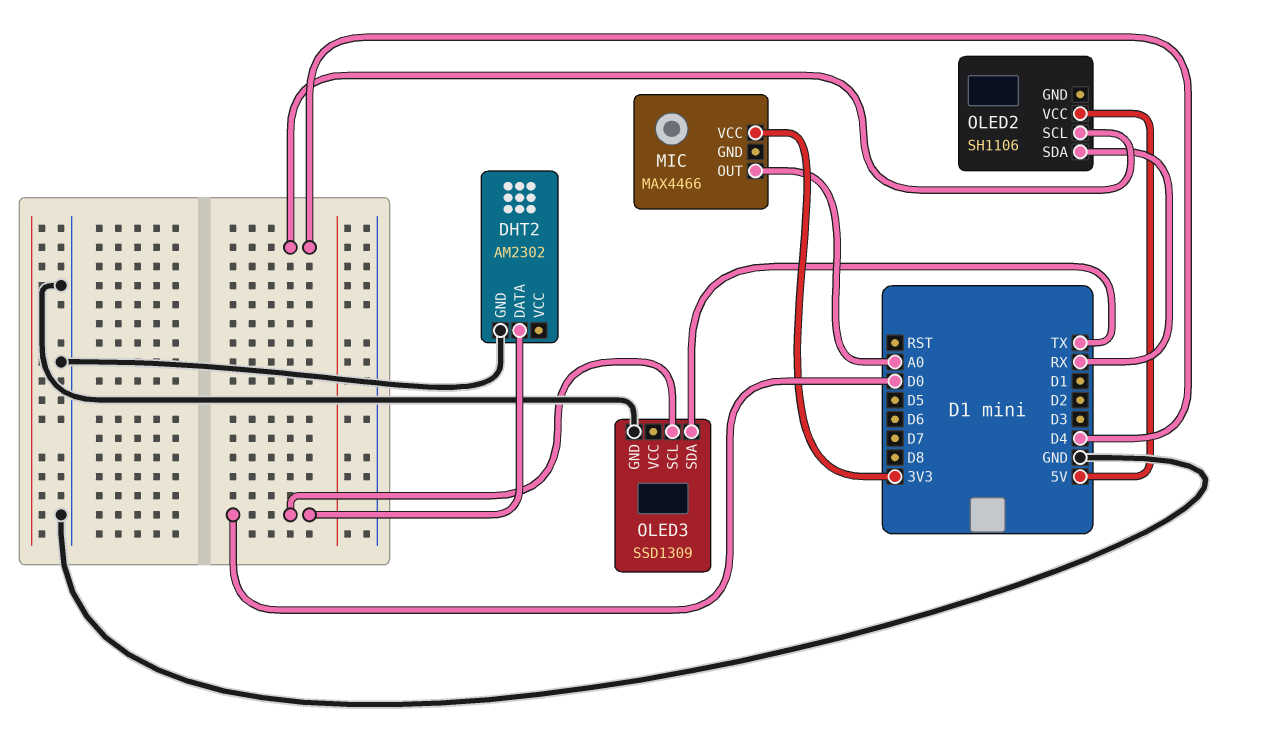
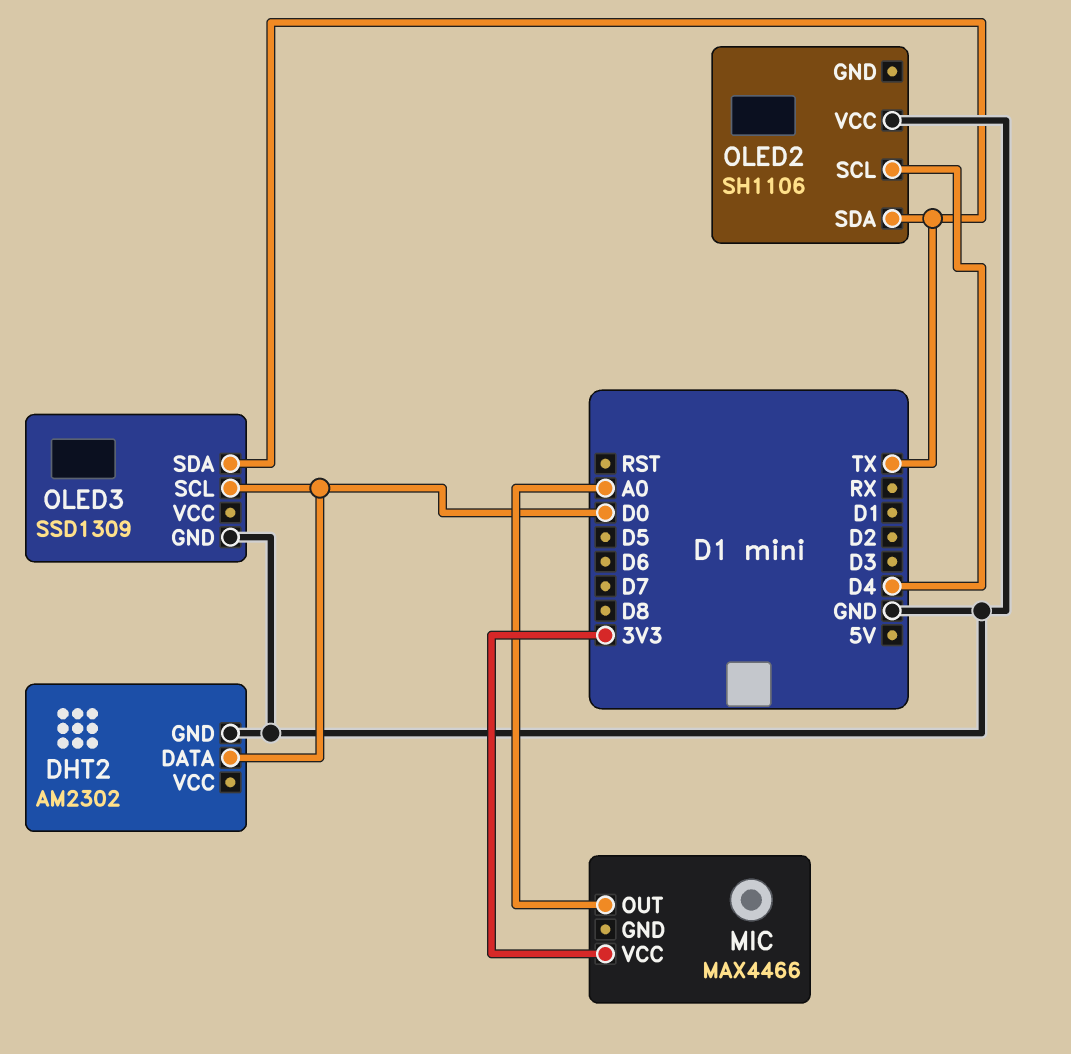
OLED2 pin SDA: RX -> TX
OLED2 pin VCC: 5V -> GND

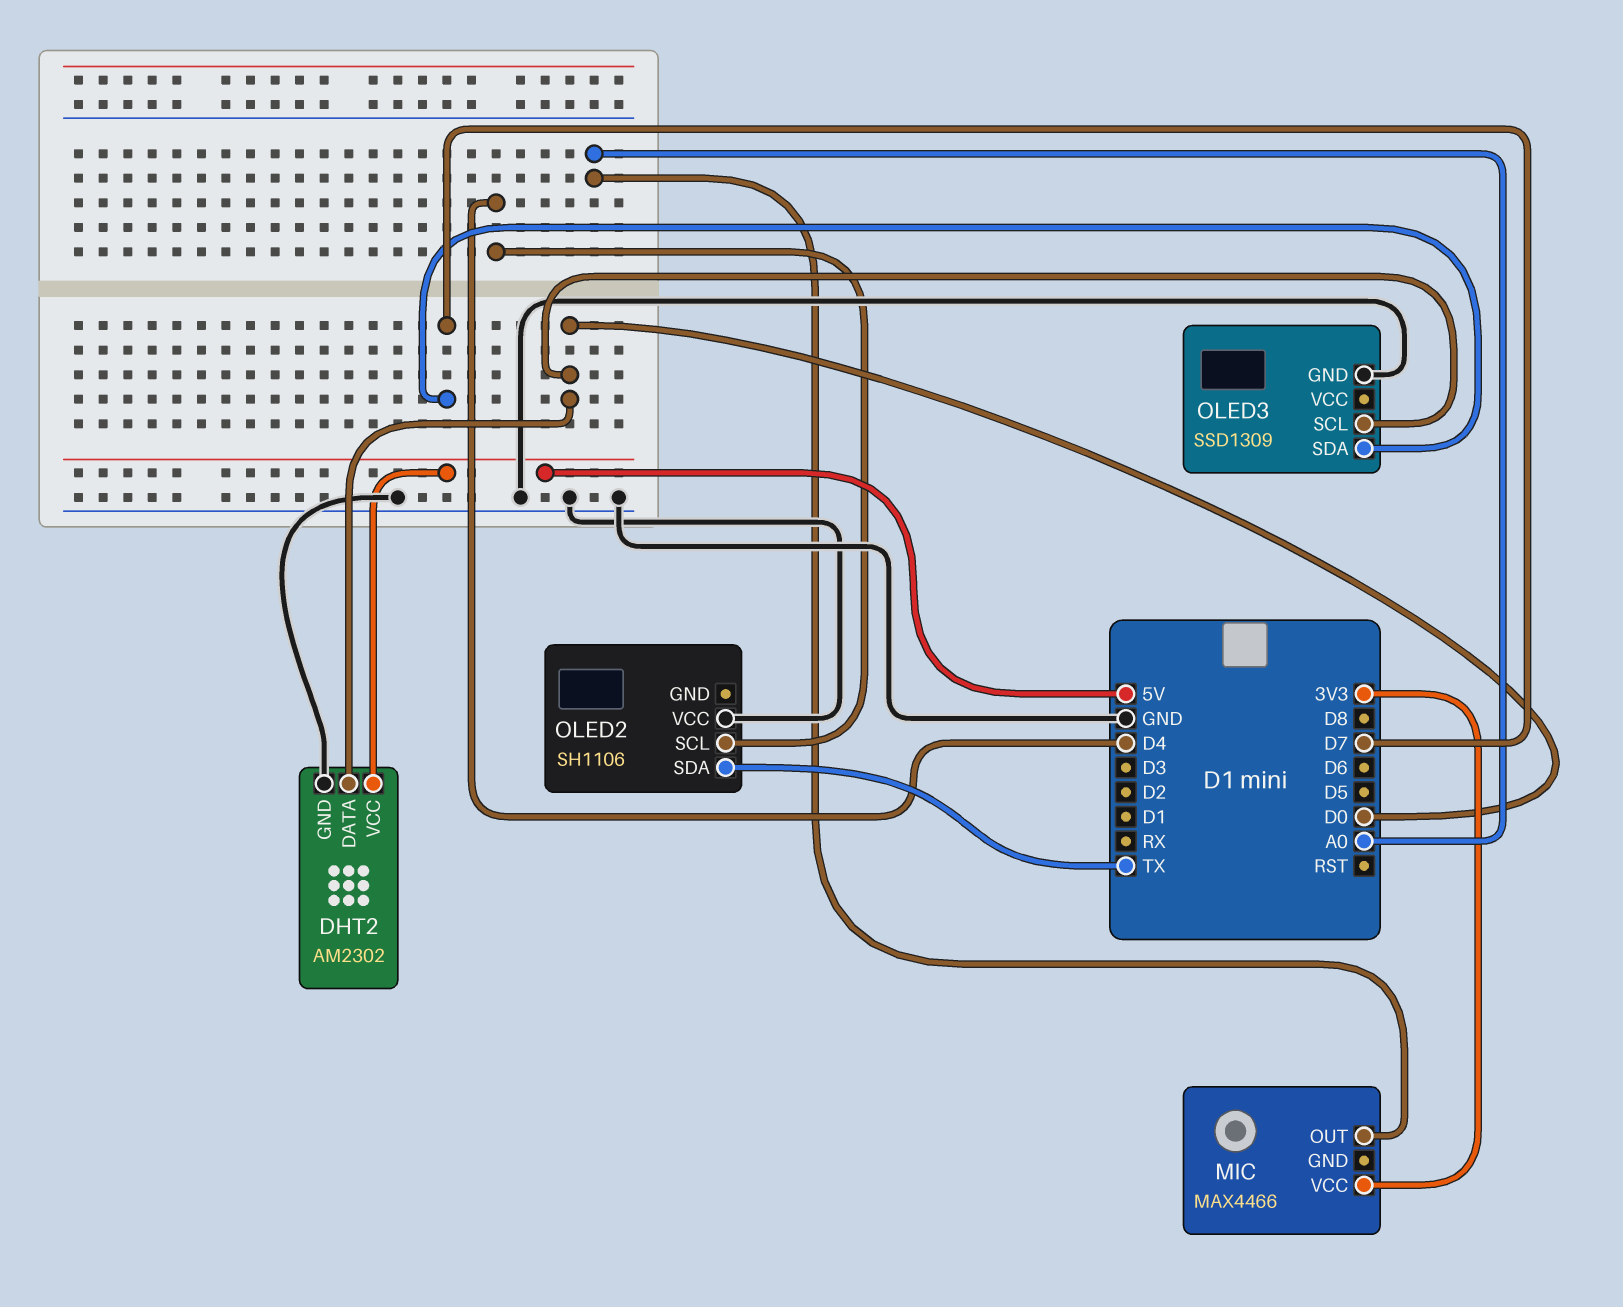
DHT2 pin VCC: none -> 5V
OLED3 pin SDA: TX -> D7

